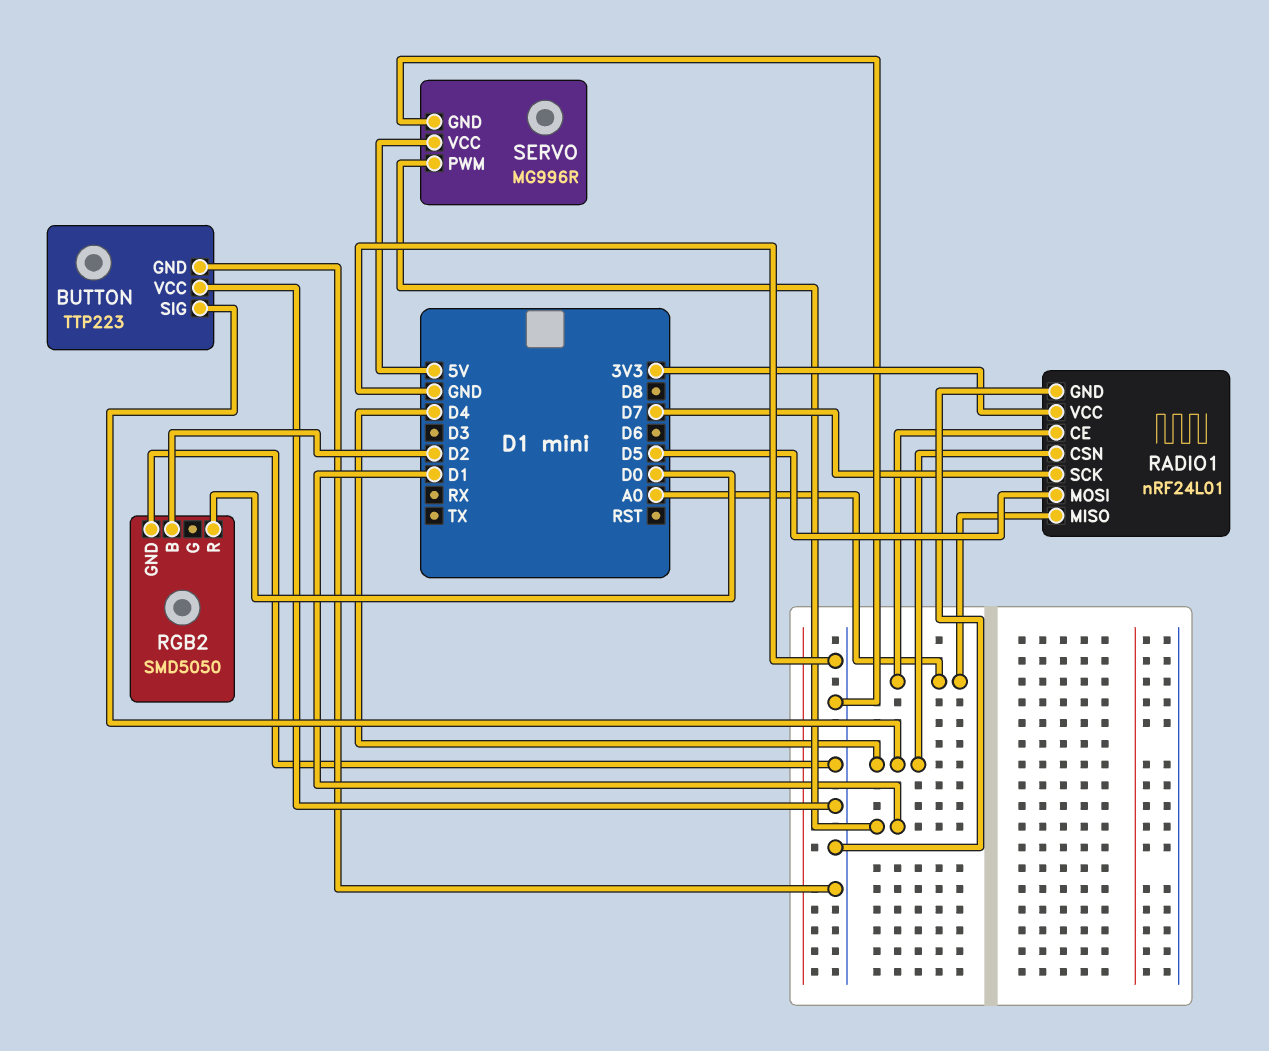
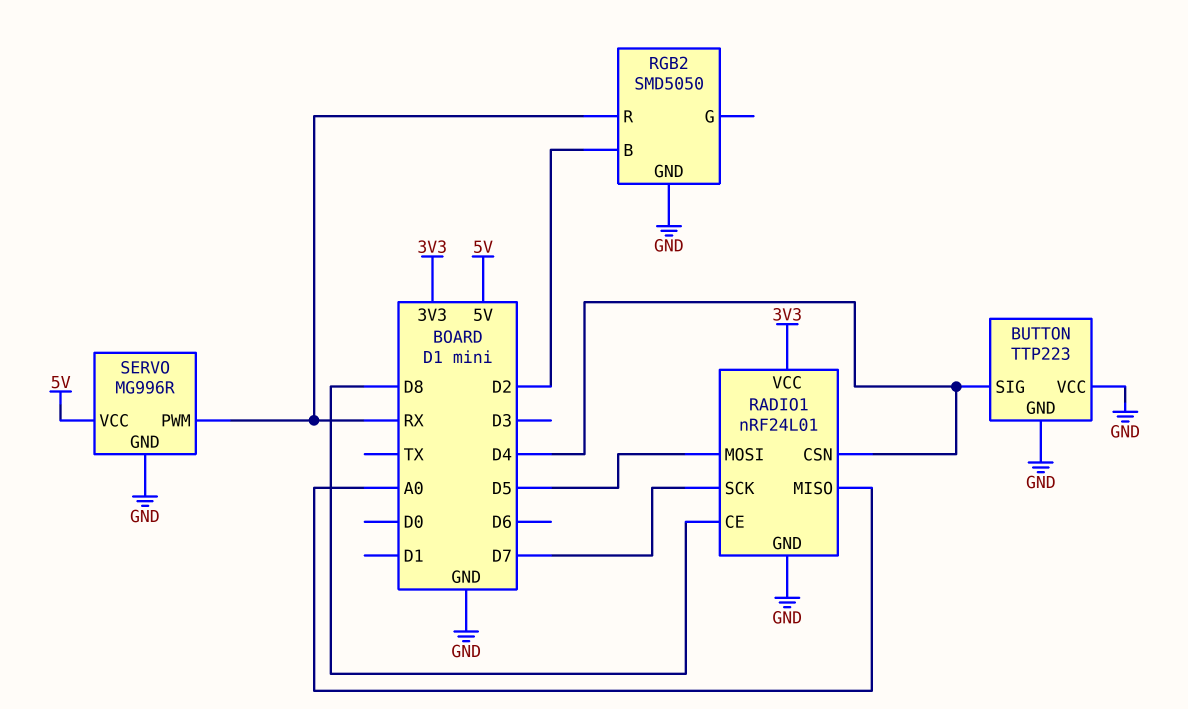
RADIO1 pin CE: A0 -> D8
RGB2 pin R: D0 -> RX
SERVO pin PWM: D1 -> RX

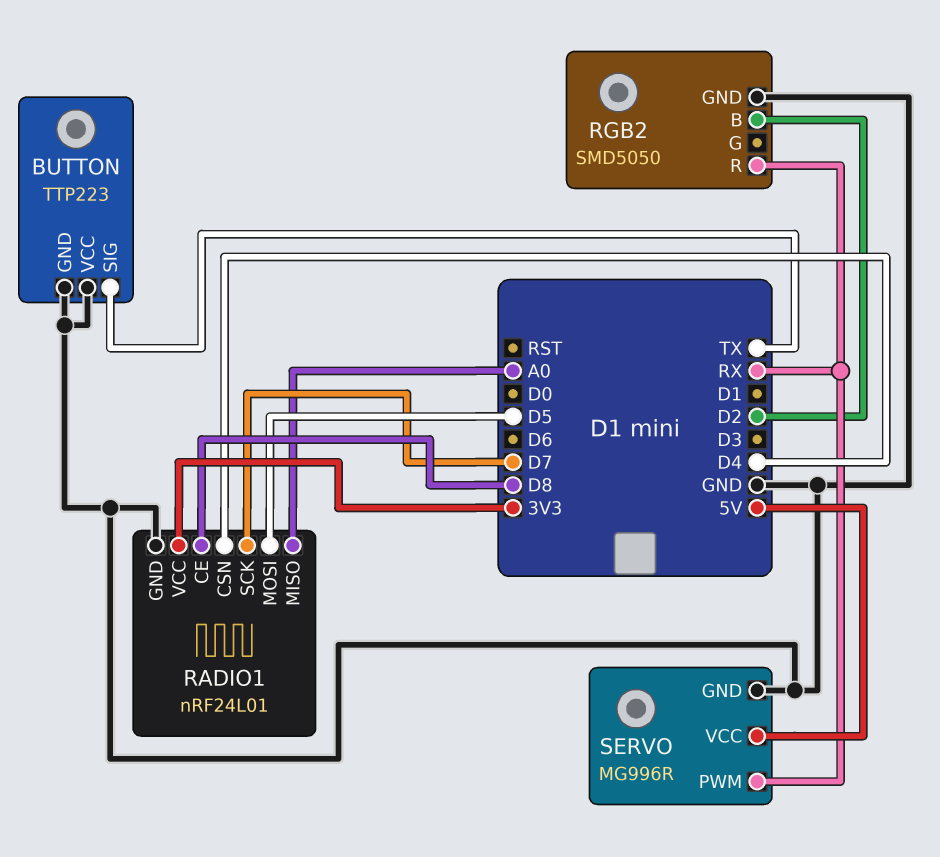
BUTTON pin SIG: D4 -> TX

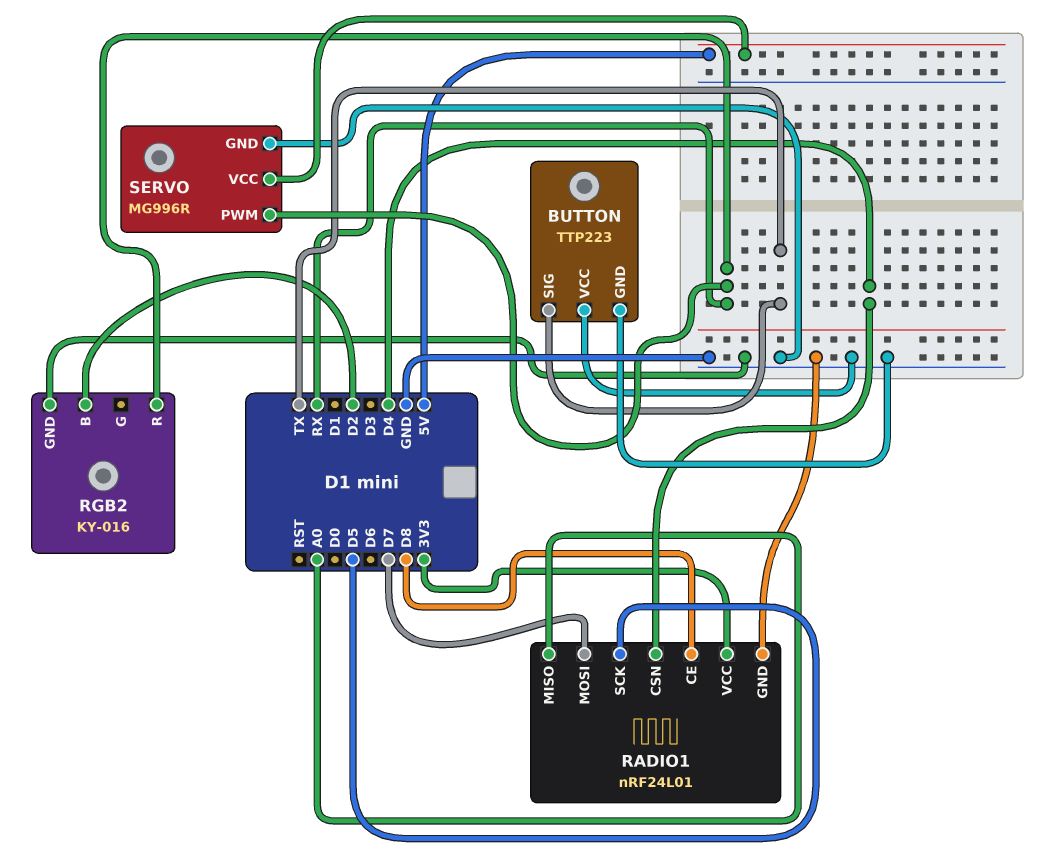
RADIO1 pin MOSI: D5 -> D7
RADIO1 pin SCK: D7 -> D5
RGB2: SMD5050 -> KY-016

